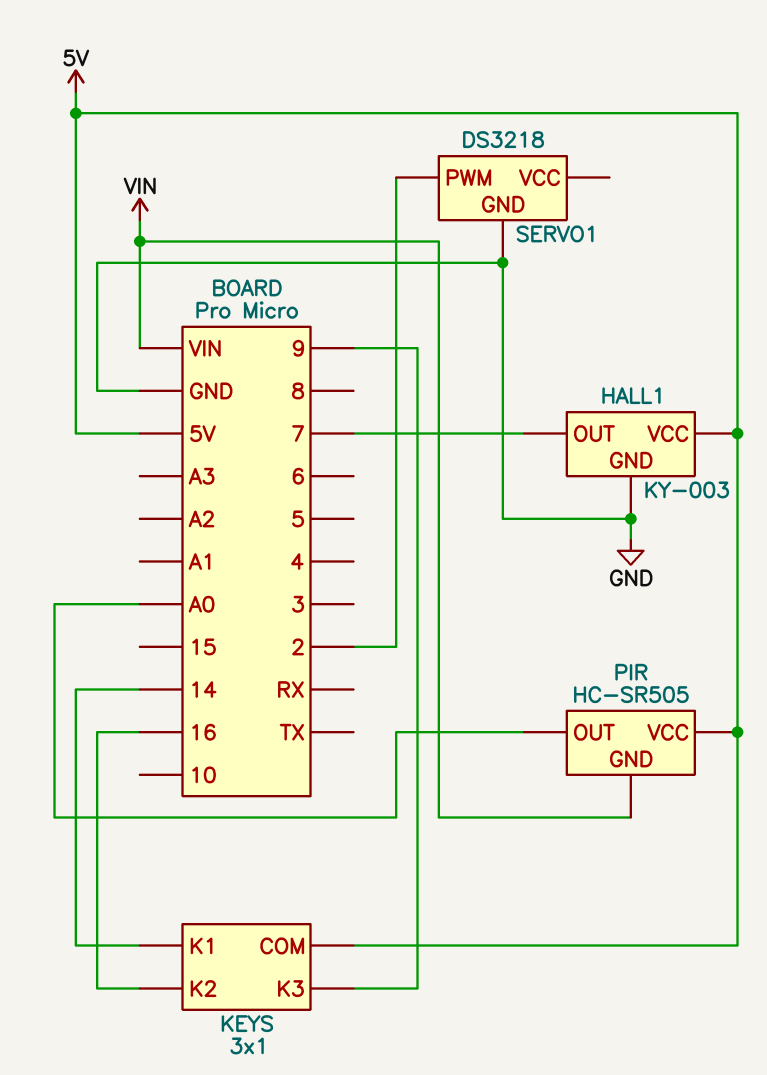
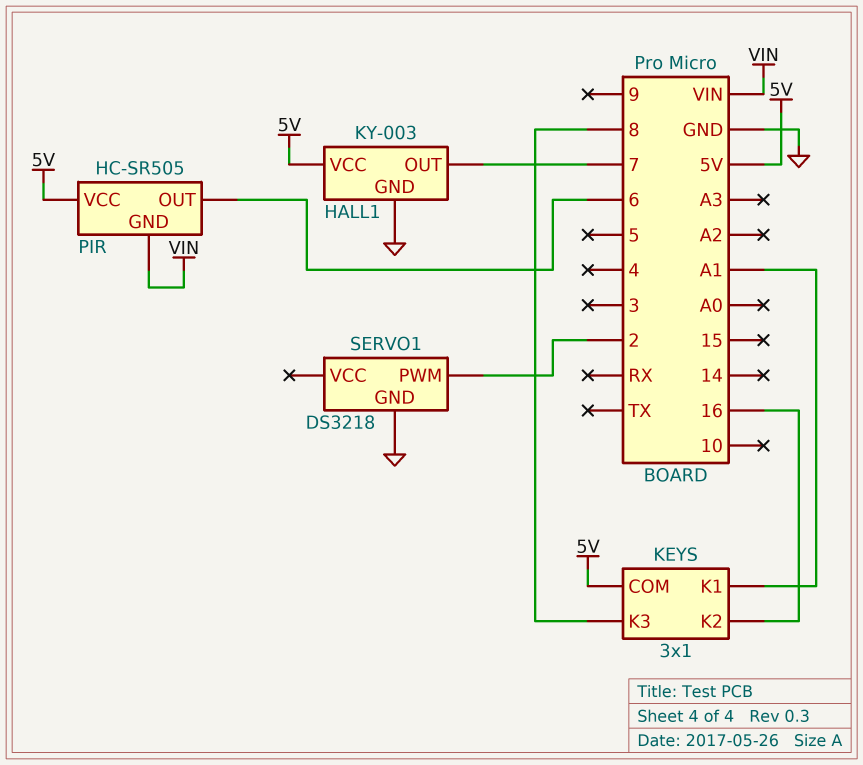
KEYS pin K1: 14 -> A1
KEYS pin K3: 9 -> 8
PIR pin OUT: A0 -> 6

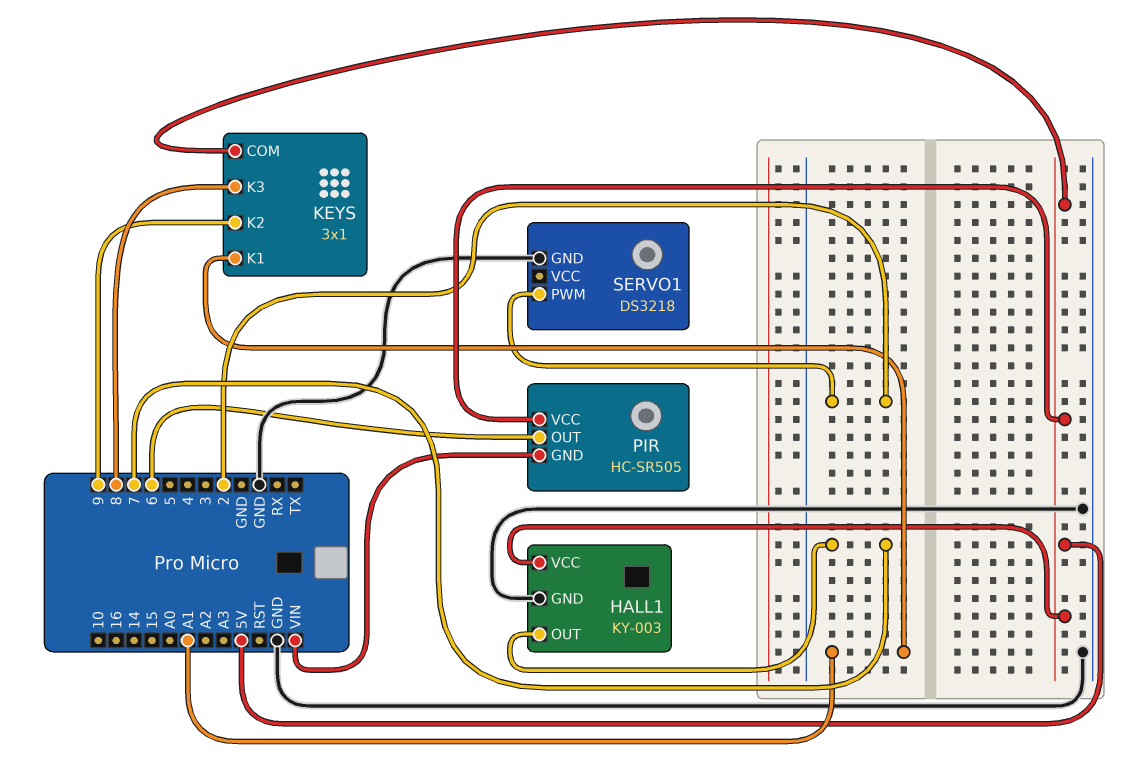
KEYS pin K2: 16 -> 9

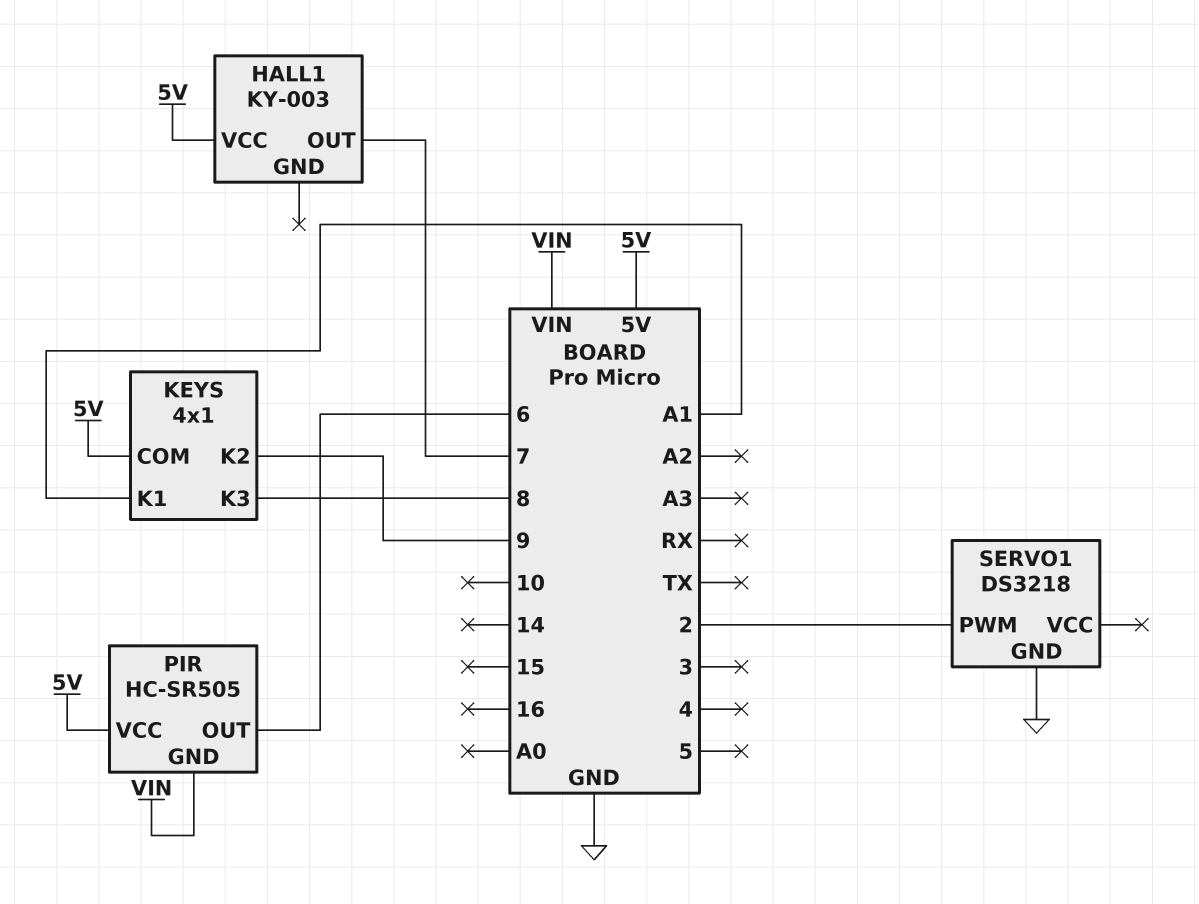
HALL1 pin GND: GND -> none
KEYS: 3x1 -> 4x1

